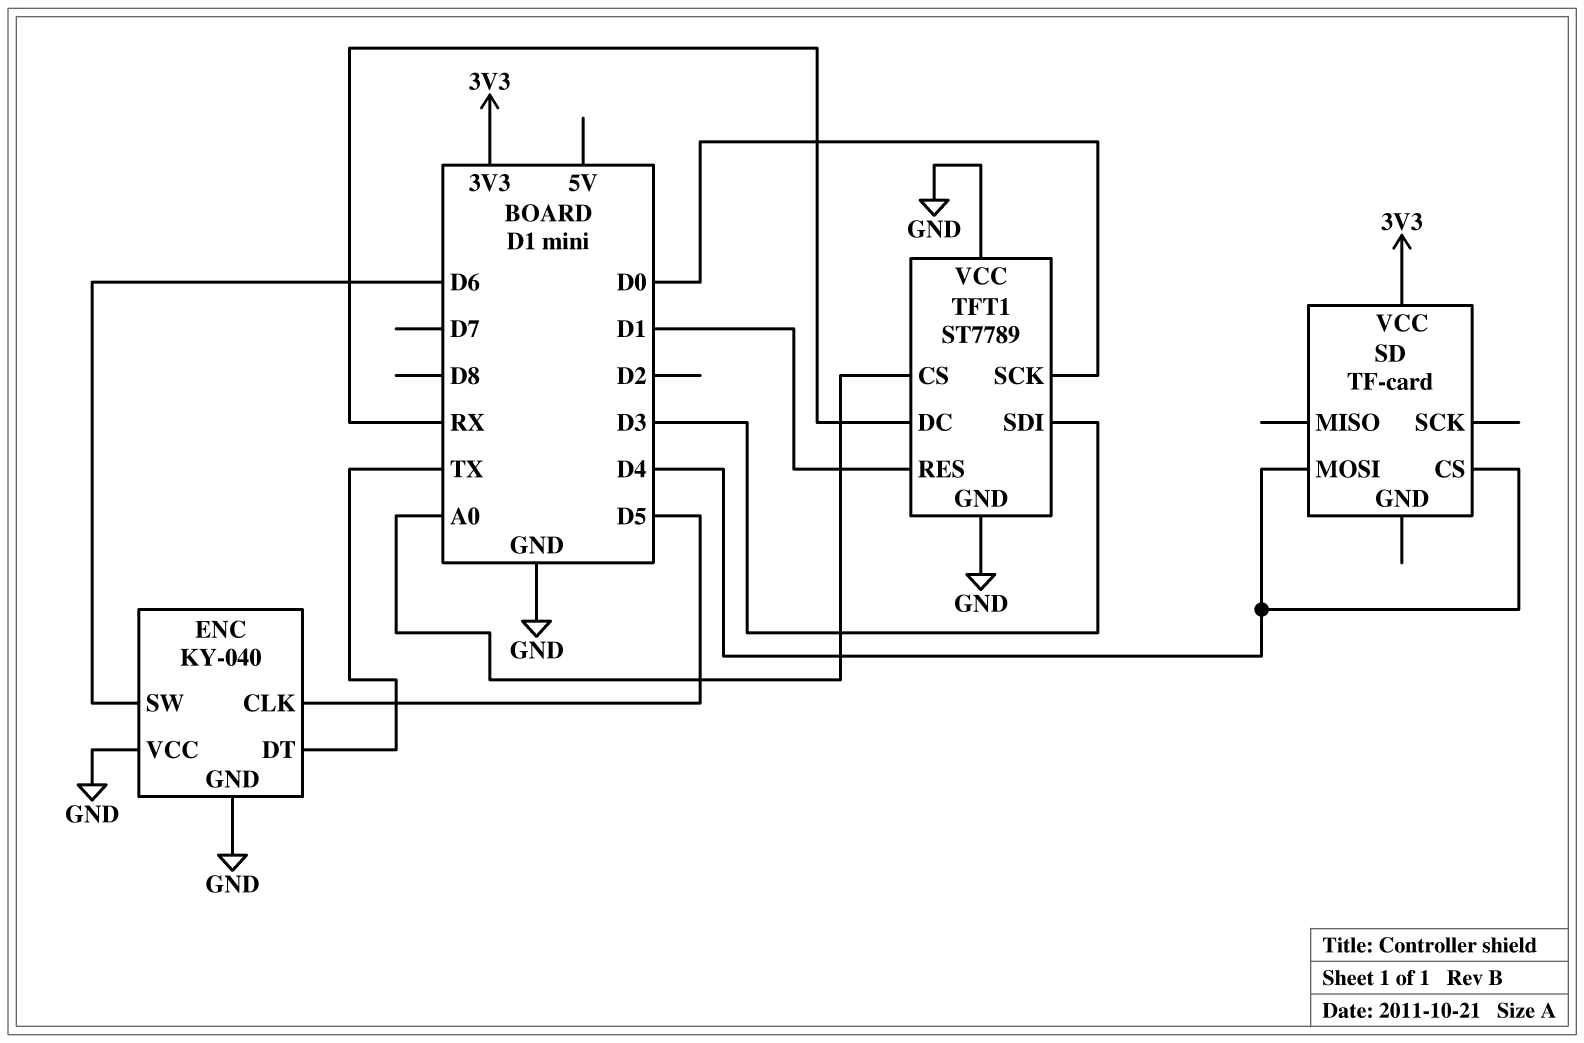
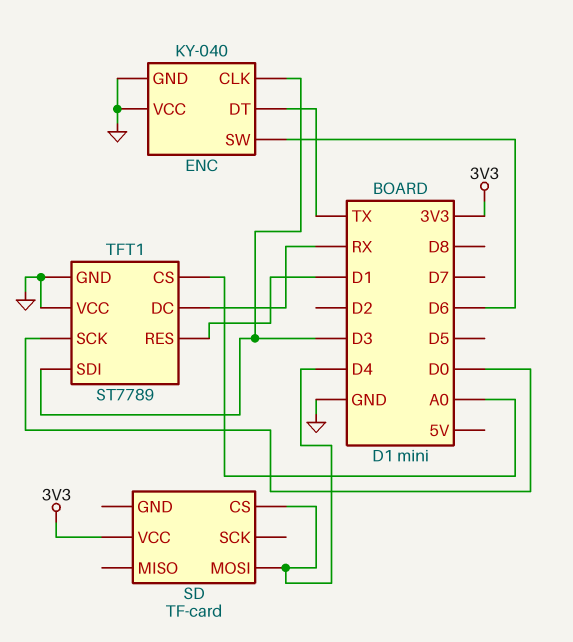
ENC pin CLK: D5 -> D3

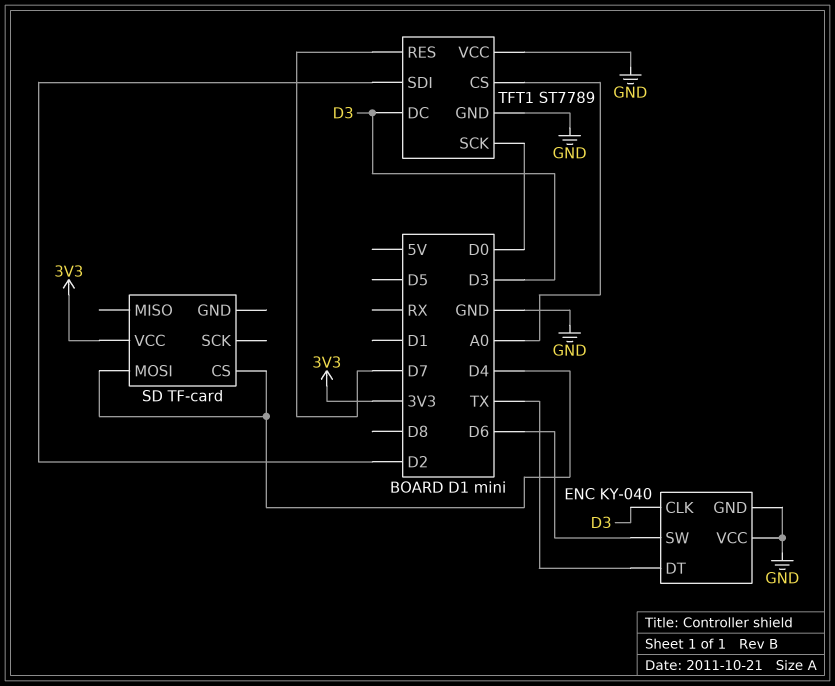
TFT1 pin DC: RX -> D3
TFT1 pin RES: D1 -> D7
TFT1 pin SDI: D3 -> D2

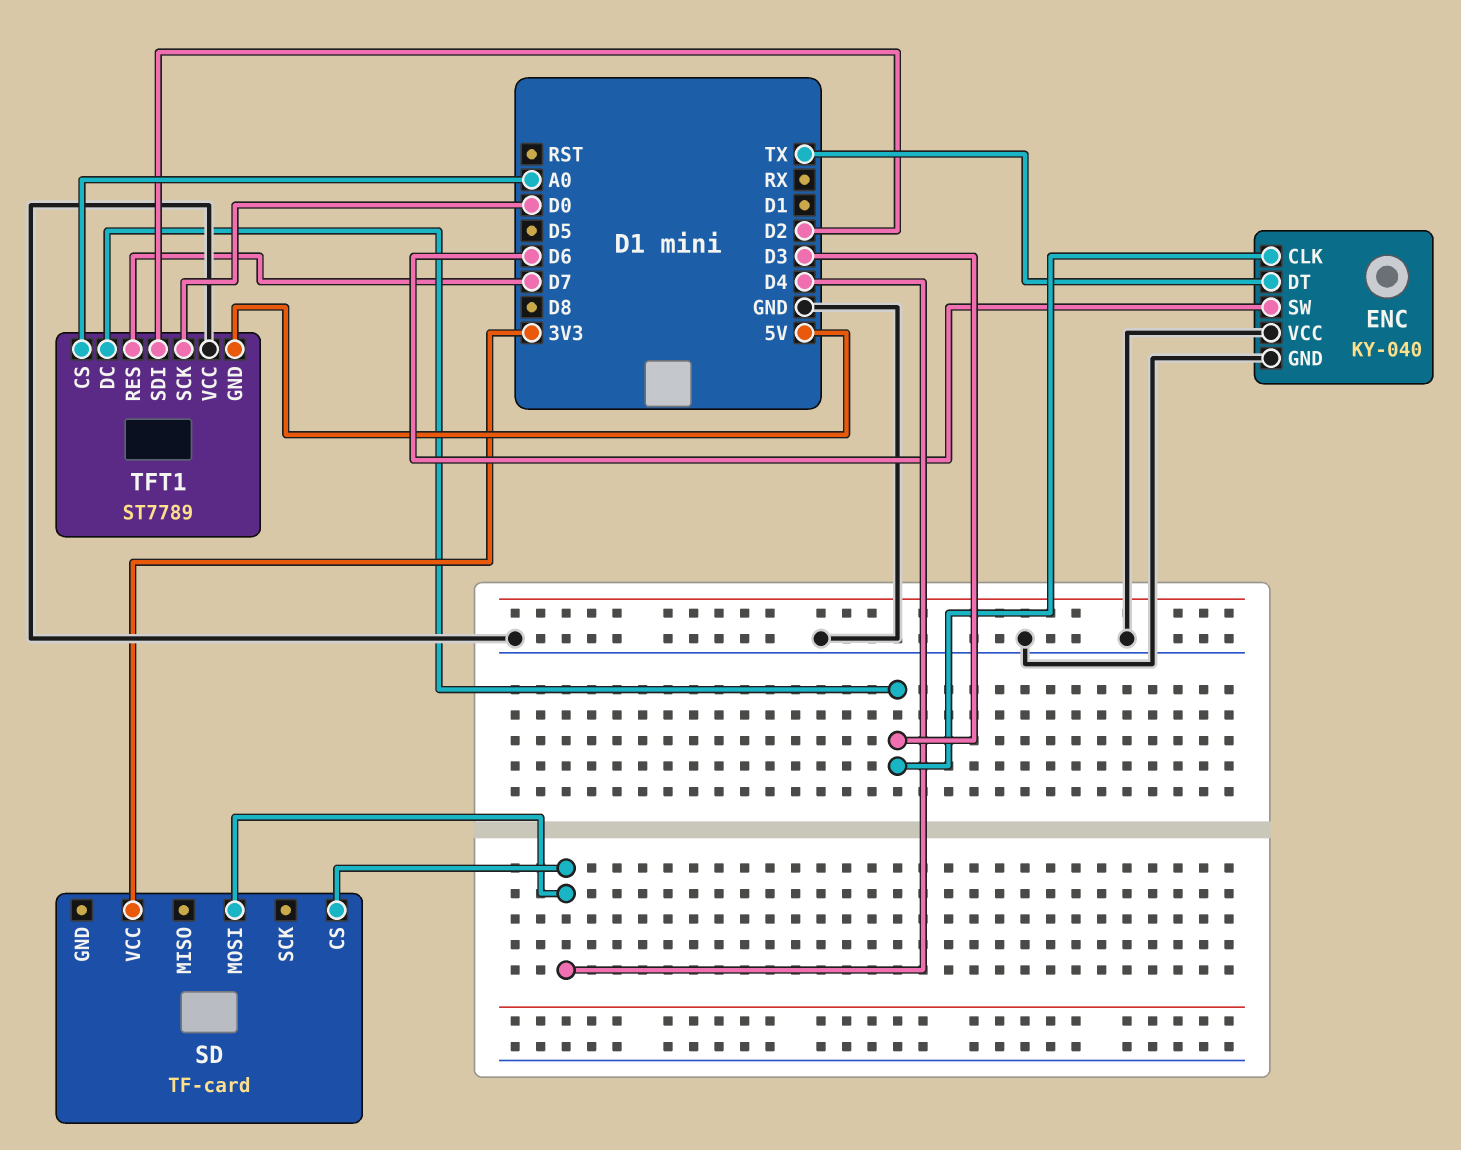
TFT1 pin GND: GND -> 5V

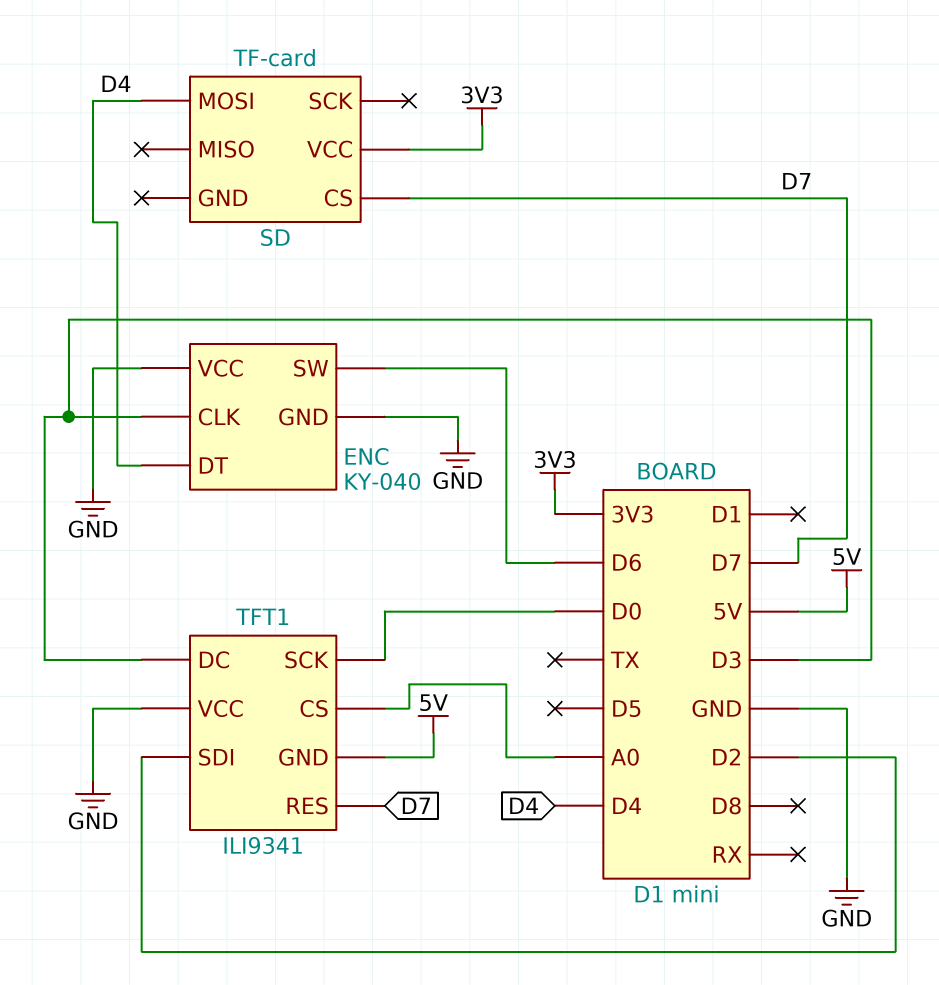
ENC pin DT: TX -> D4
SD pin CS: D4 -> D7
TFT1: ST7789 -> ILI9341

